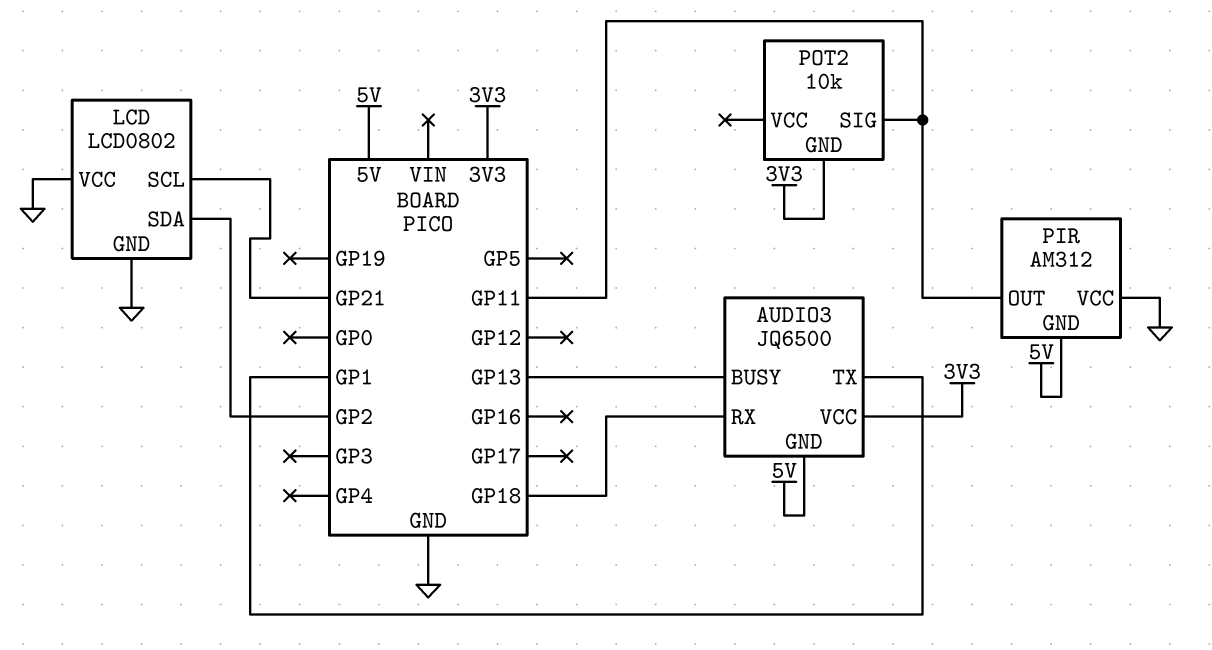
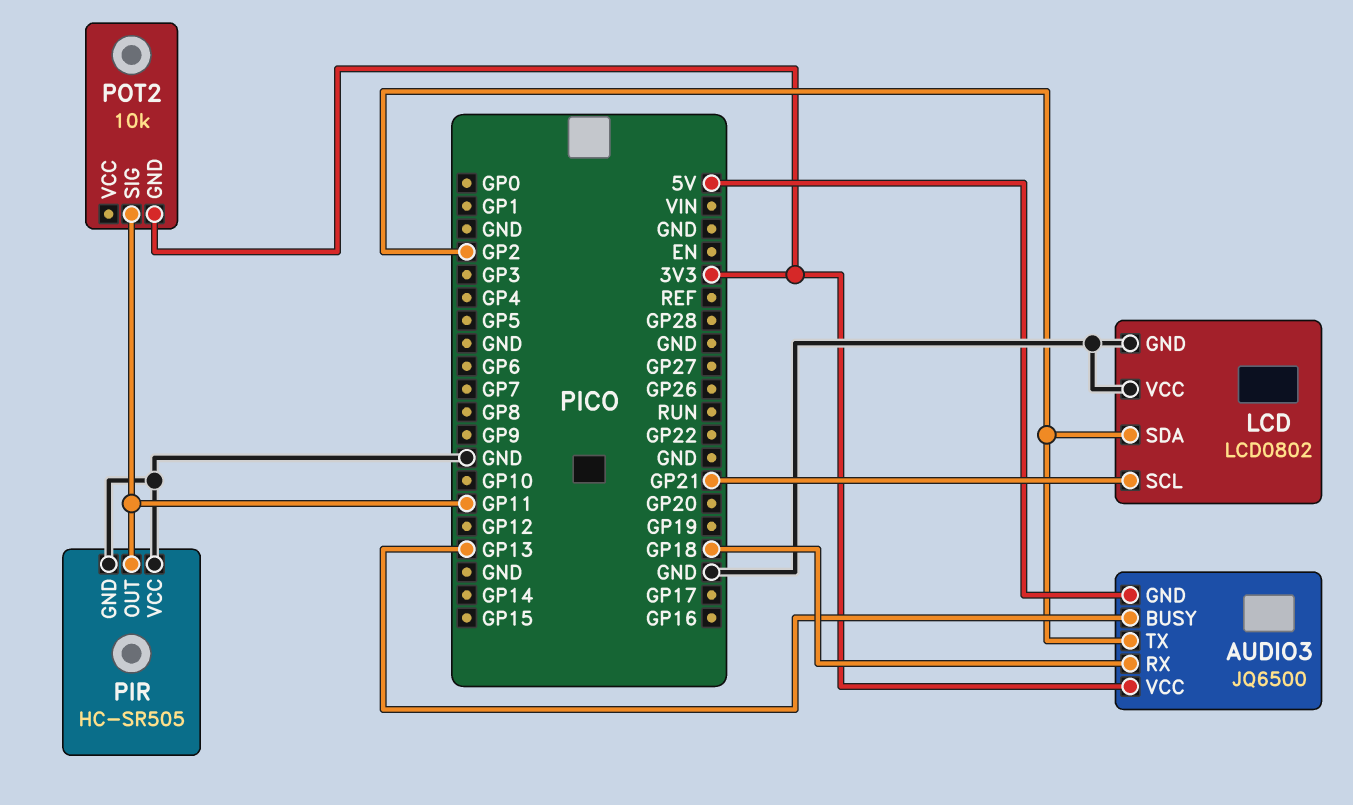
AUDIO3 pin TX: GP1 -> GP2
PIR: AM312 -> HC-SR505
PIR pin GND: 5V -> GND

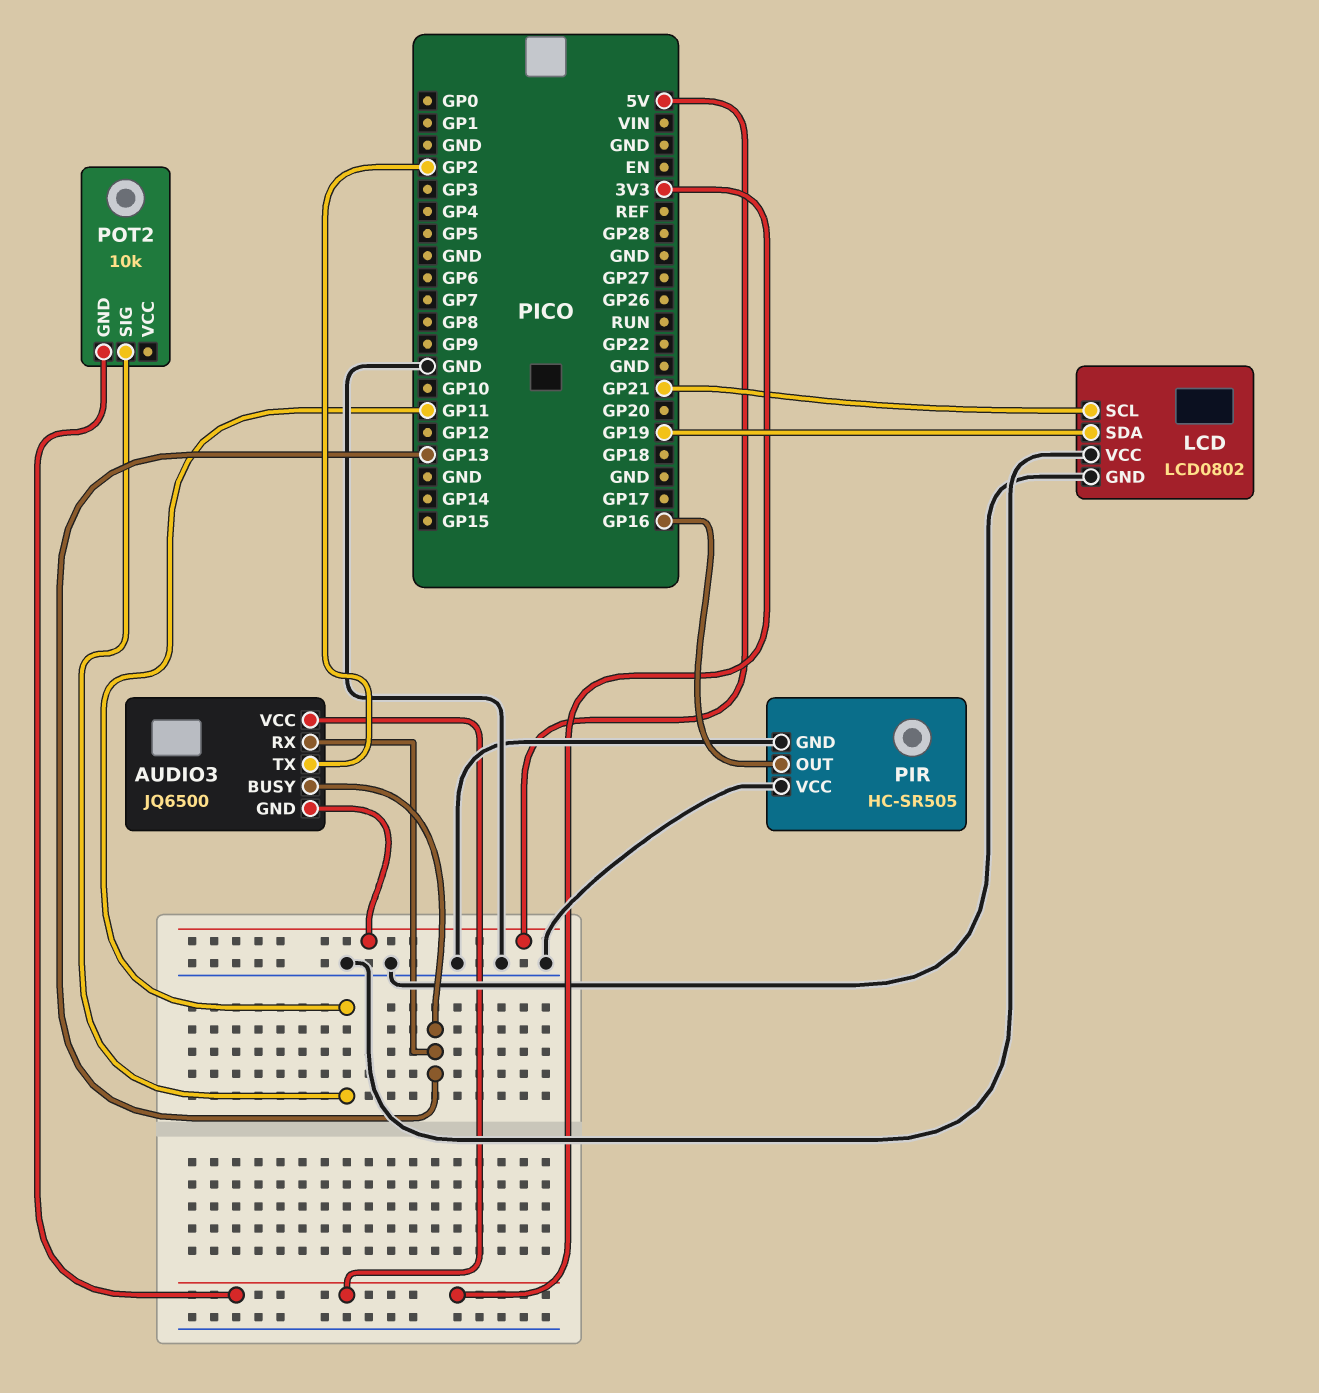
AUDIO3 pin RX: GP18 -> GP13
LCD pin SDA: GP2 -> GP19
PIR pin OUT: GP11 -> GP16

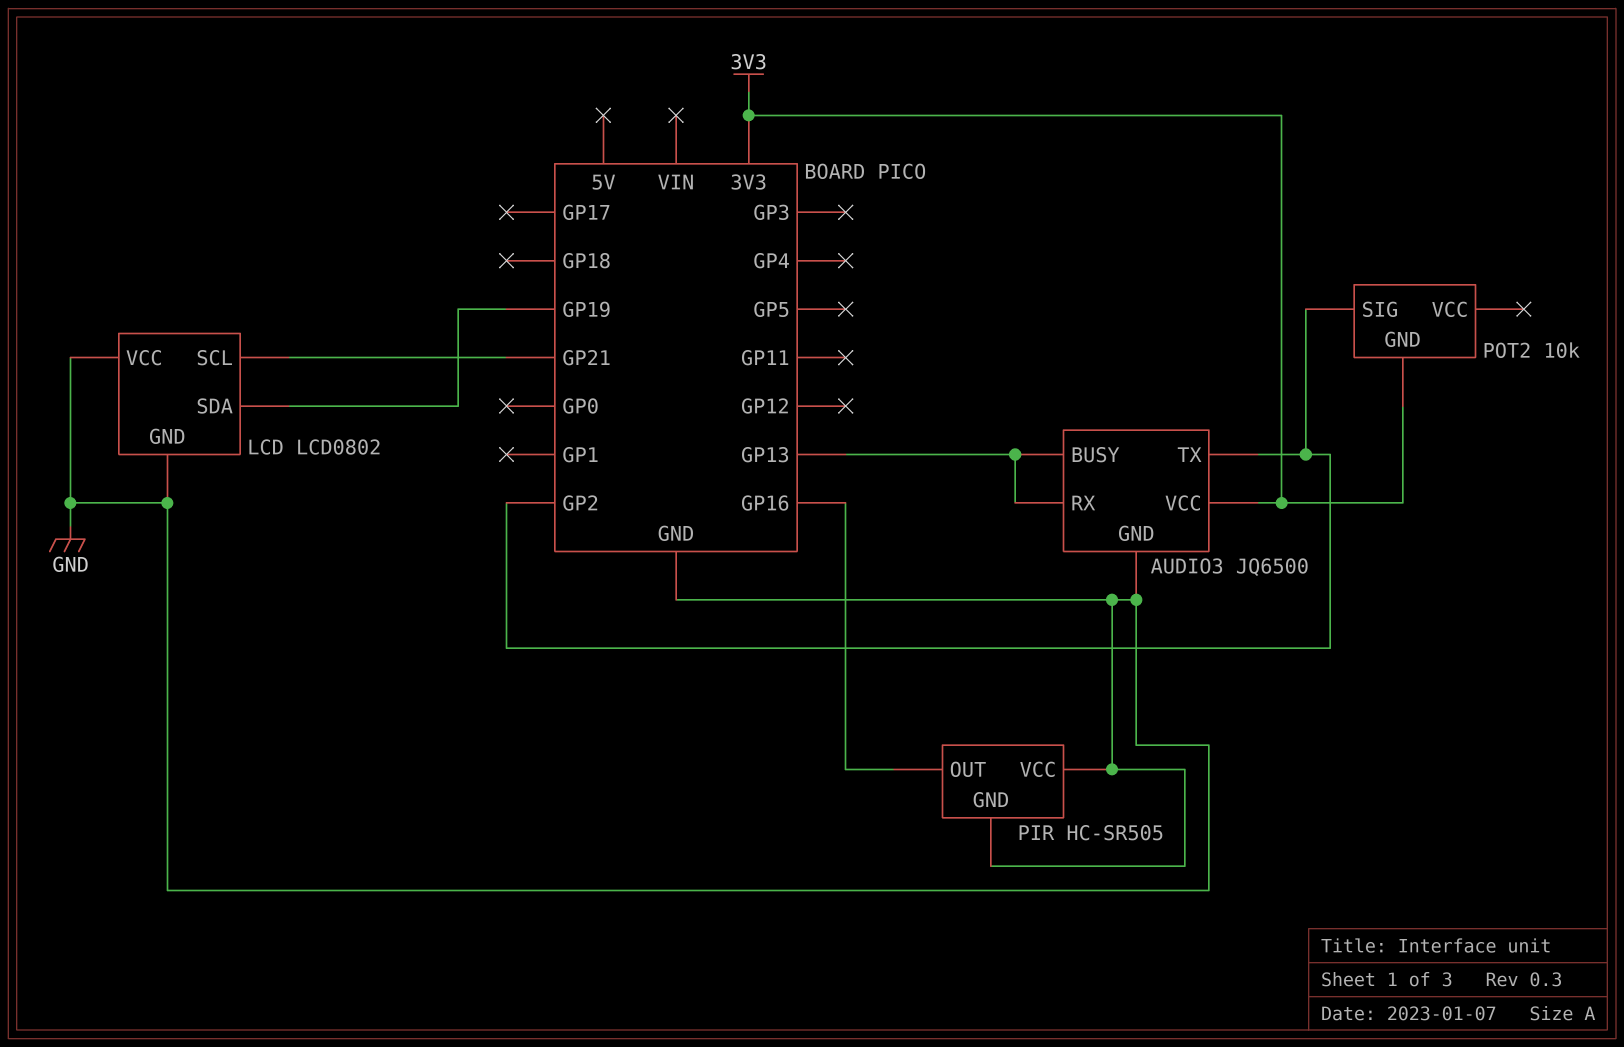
AUDIO3 pin GND: 5V -> GND
POT2 pin SIG: GP11 -> GP2

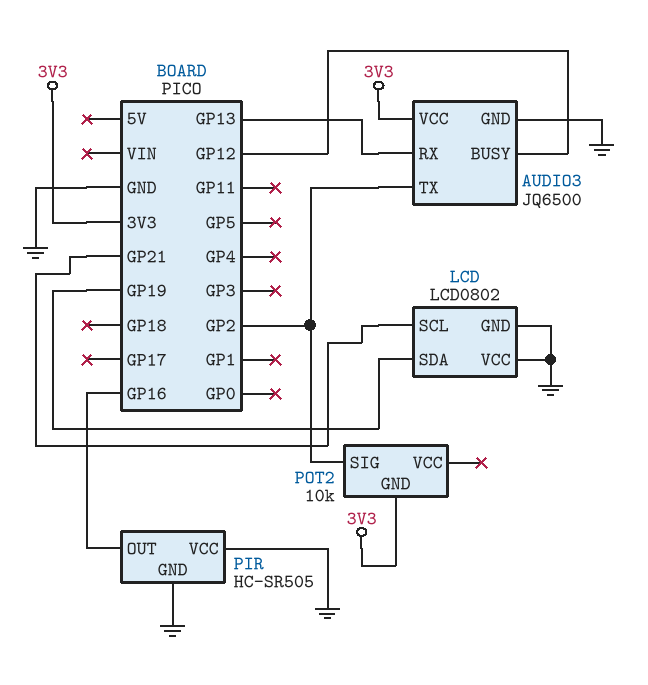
AUDIO3 pin BUSY: GP13 -> GP12

